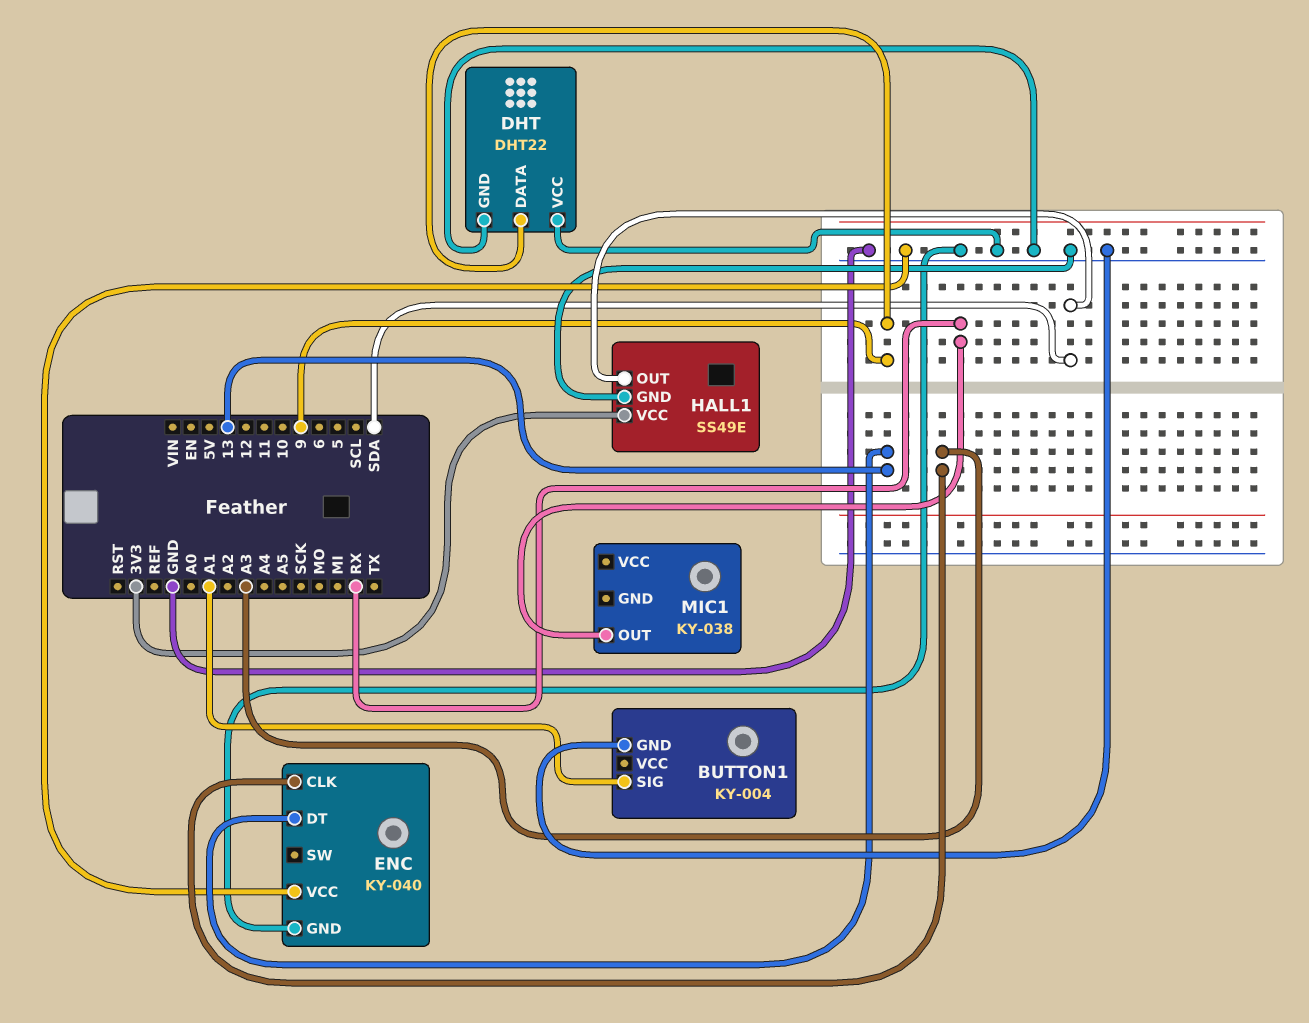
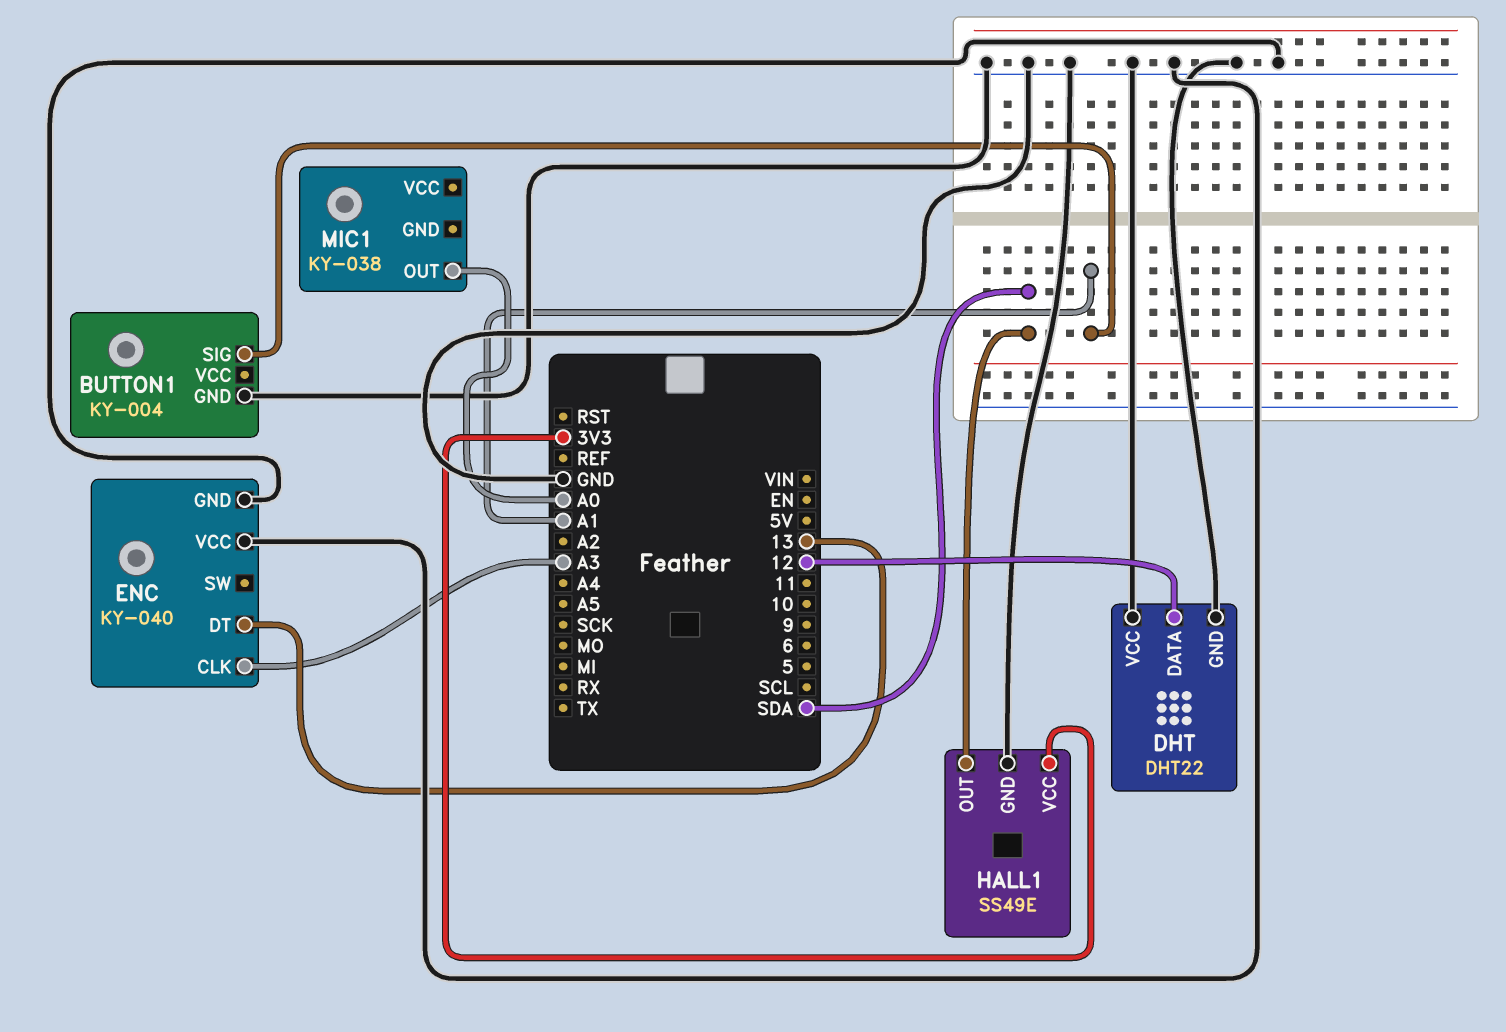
DHT pin DATA: 9 -> 12
MIC1 pin OUT: RX -> A0

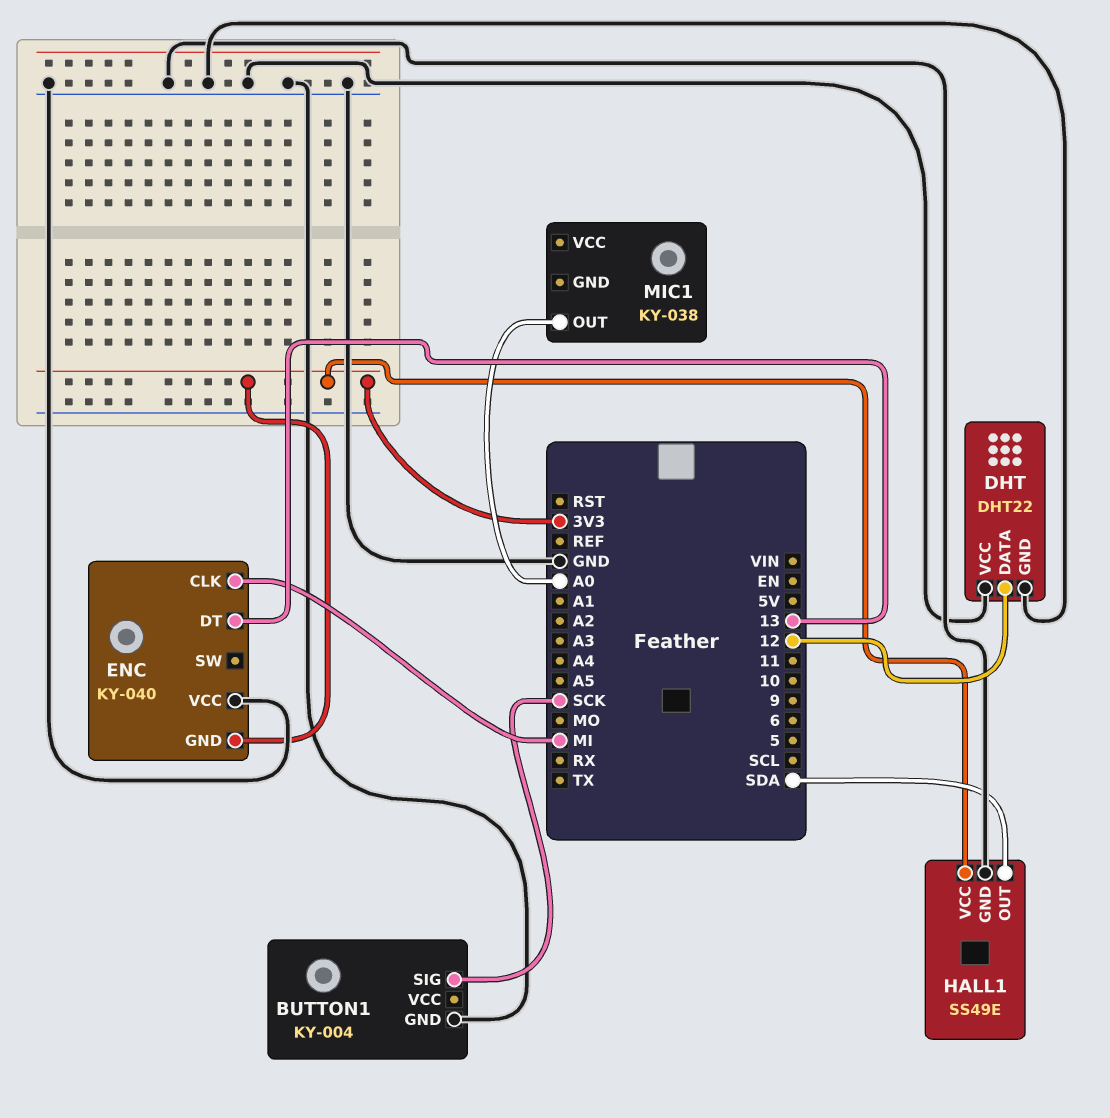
BUTTON1 pin SIG: A1 -> SCK
ENC pin CLK: A3 -> MI
ENC pin GND: GND -> 3V3

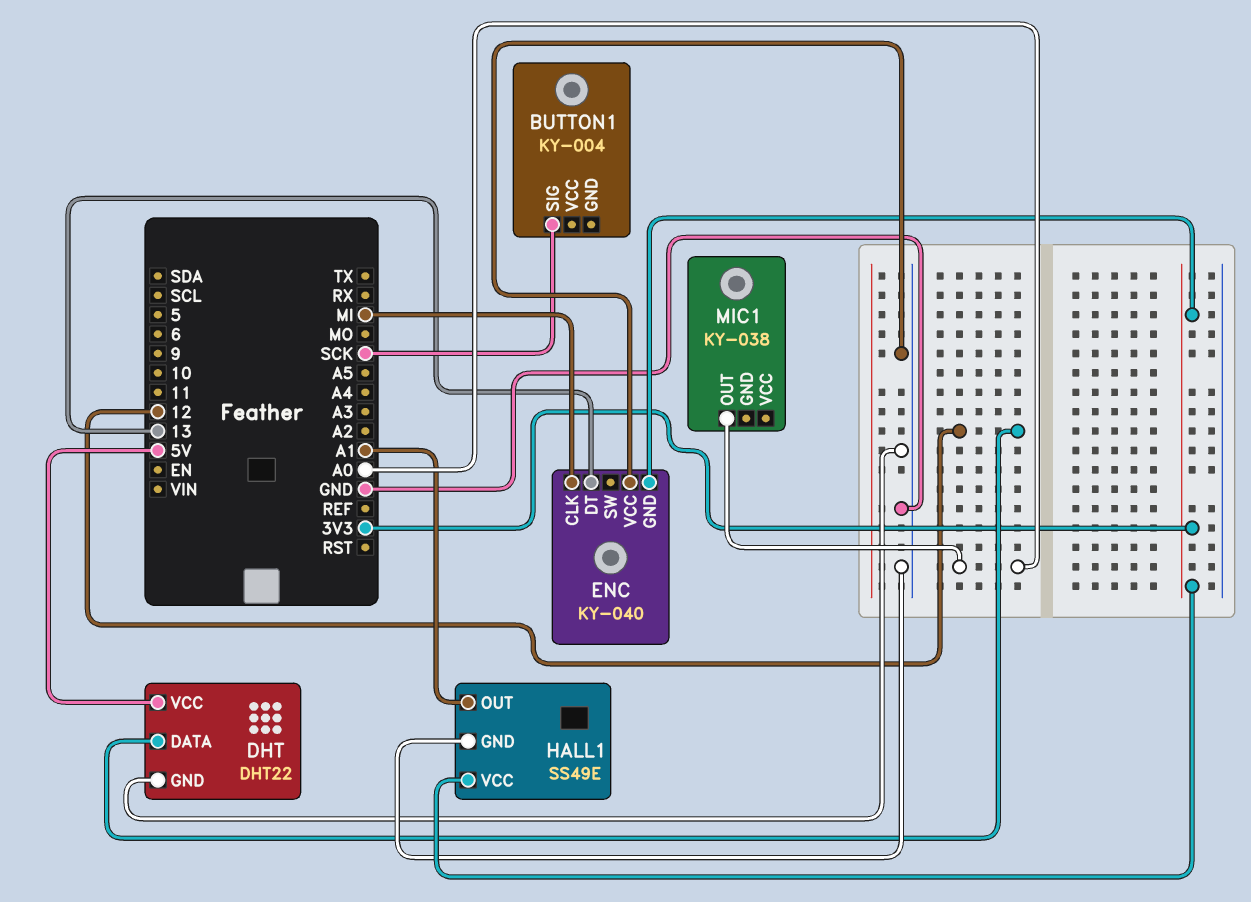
BUTTON1 pin GND: GND -> none
DHT pin VCC: GND -> 5V
HALL1 pin OUT: SDA -> A1

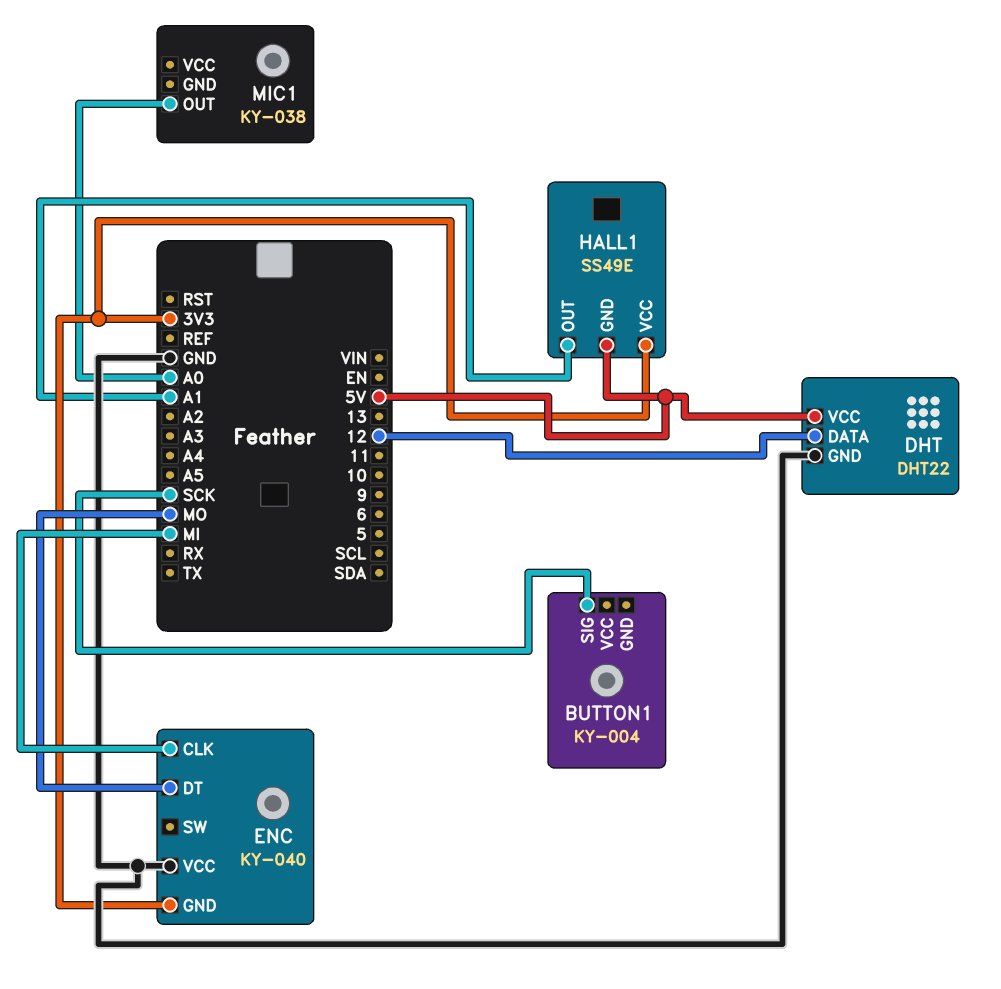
ENC pin DT: 13 -> MO
HALL1 pin GND: GND -> 5V

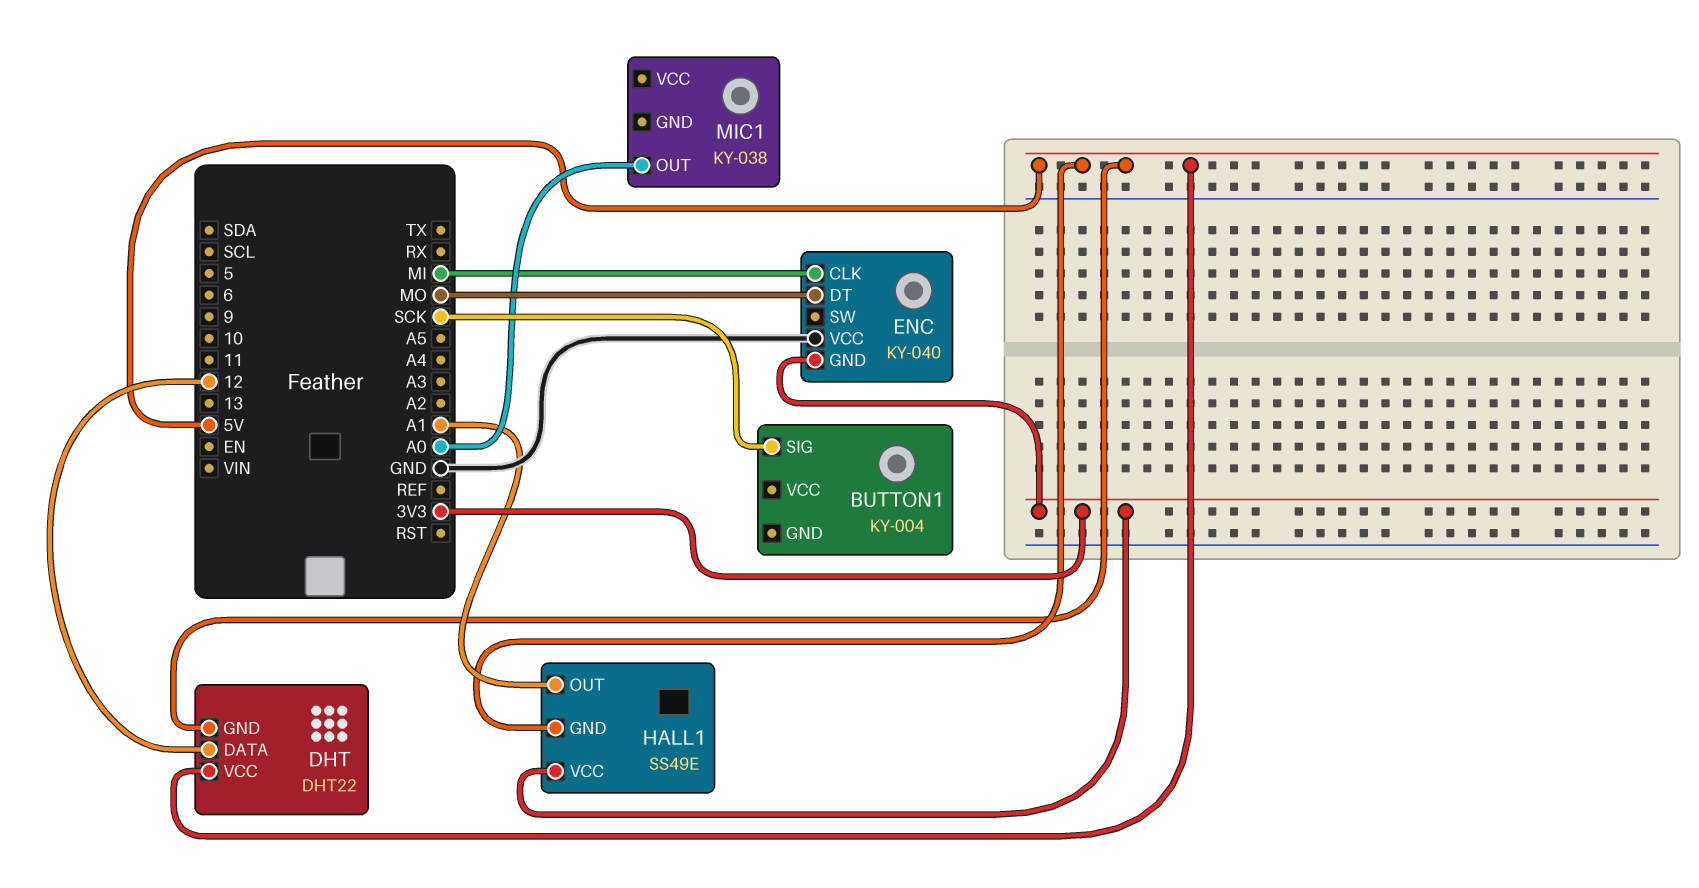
DHT pin GND: GND -> 5V

